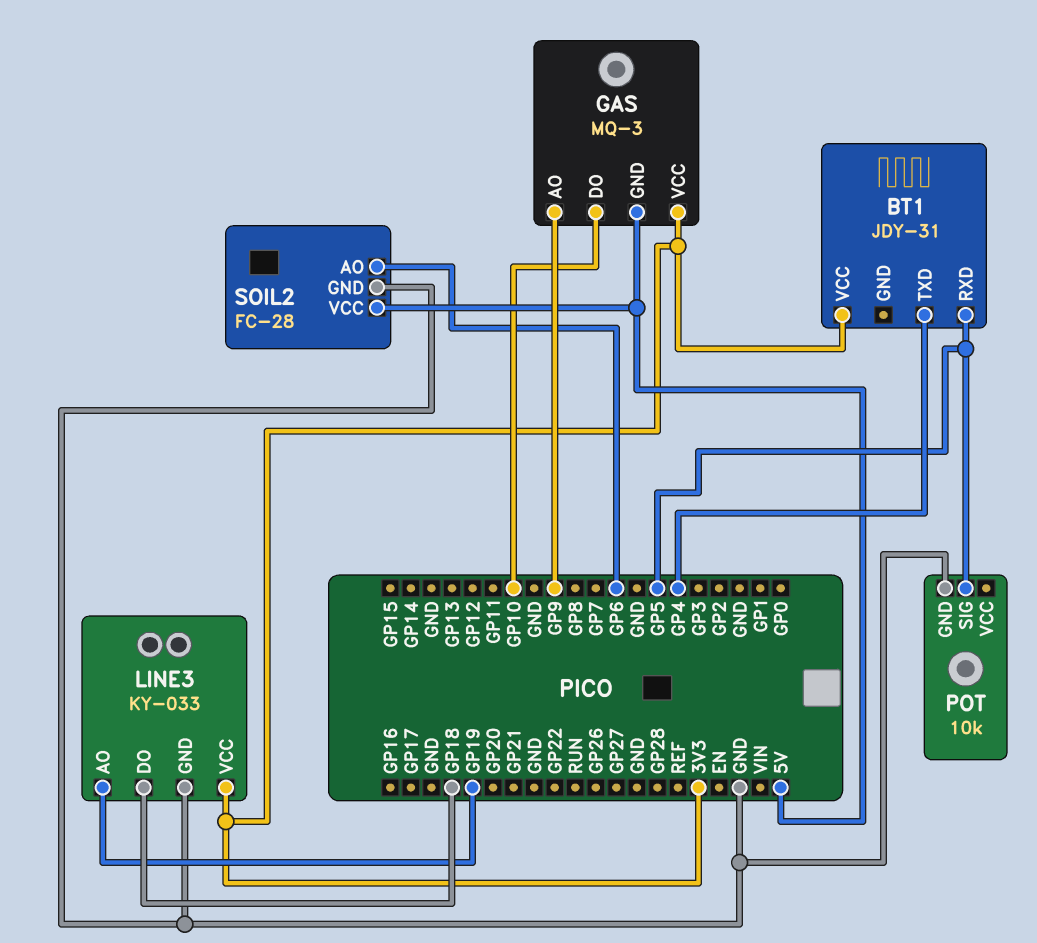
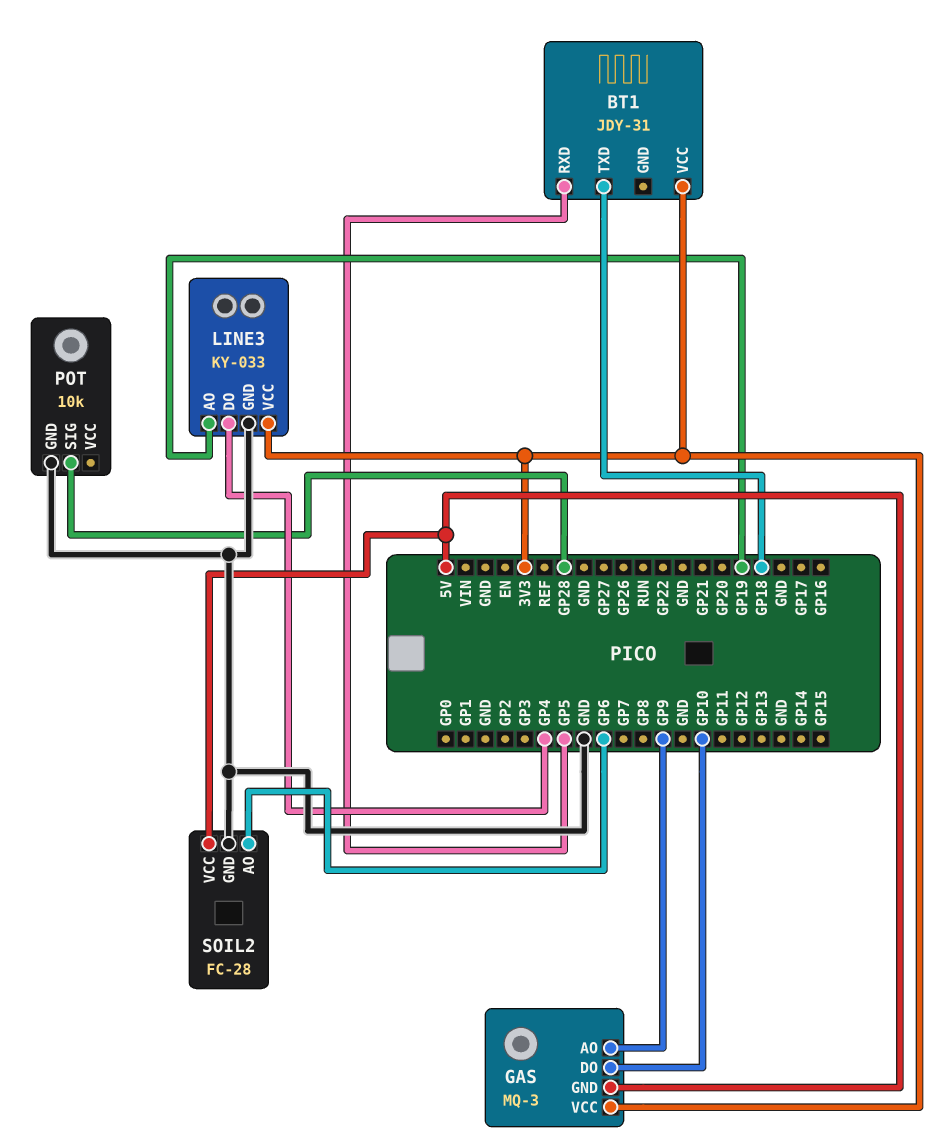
BT1 pin TXD: GP4 -> GP18
LINE3 pin DO: GP18 -> GP4
POT pin SIG: GP5 -> GP28

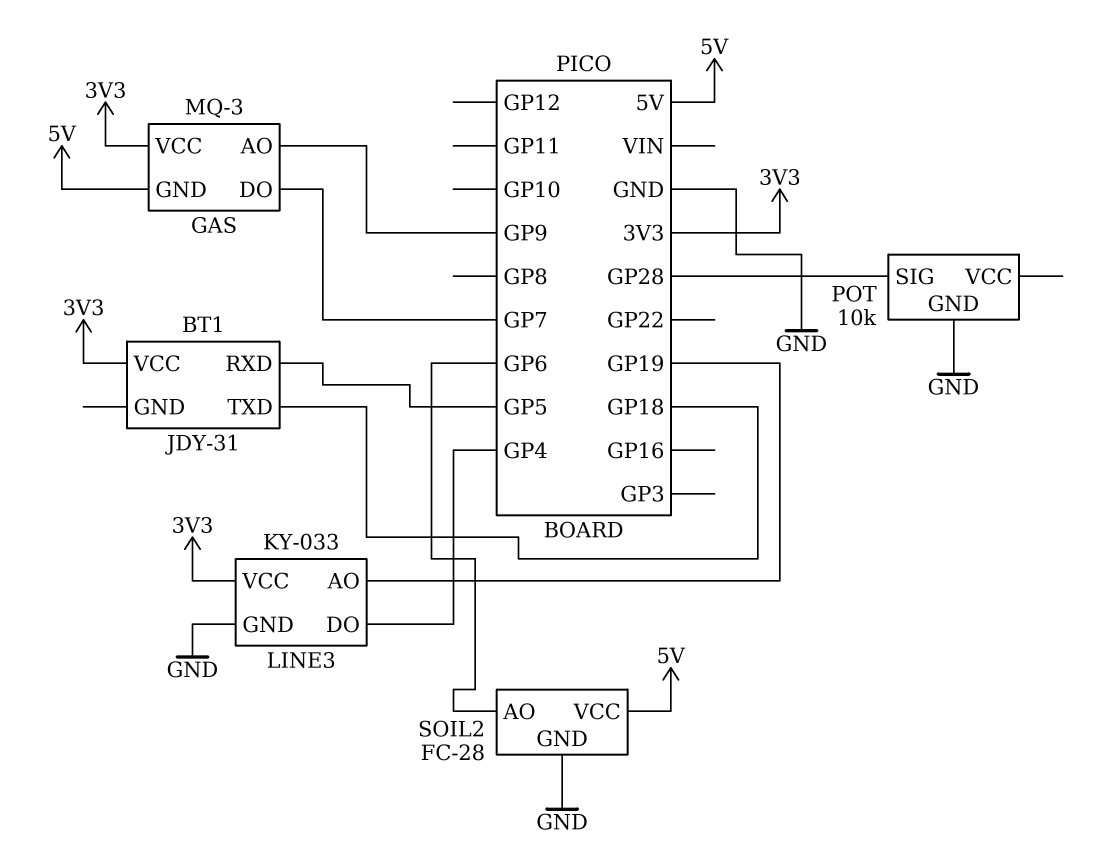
GAS pin DO: GP10 -> GP7

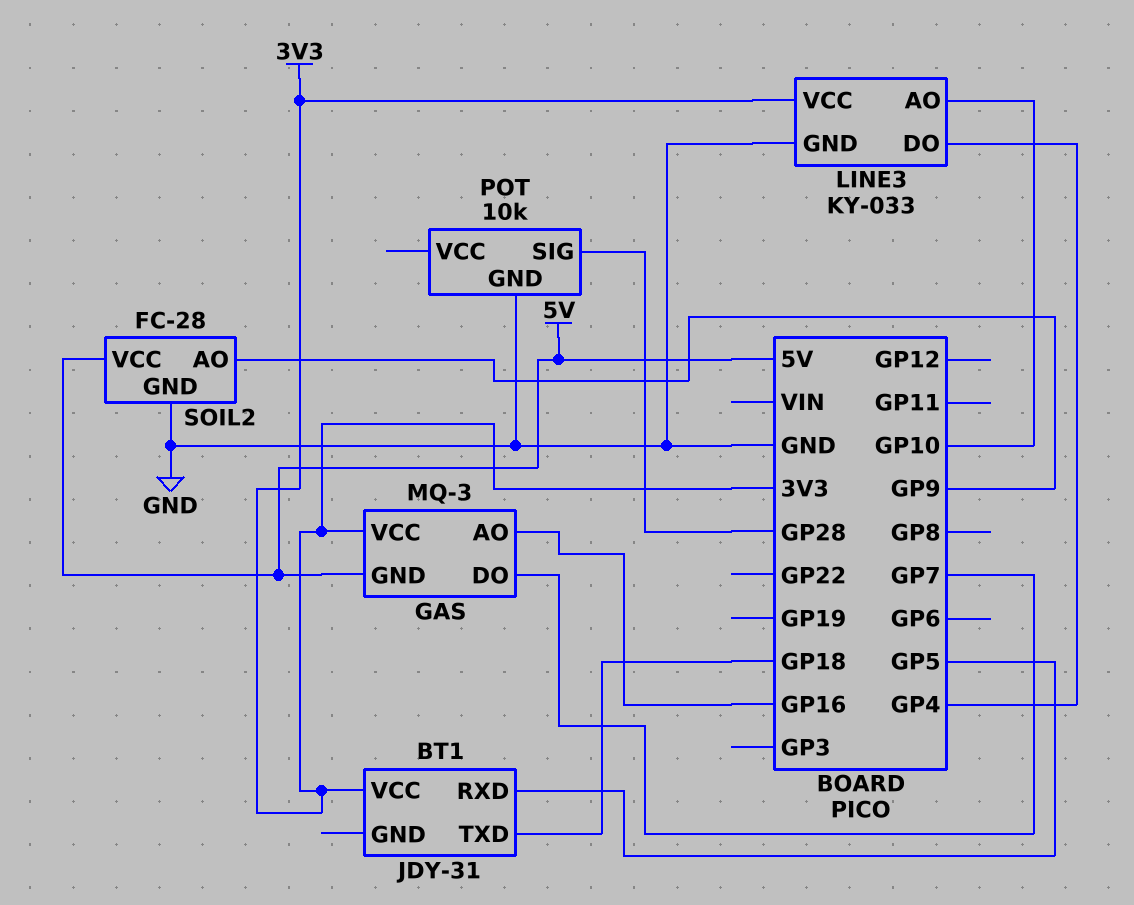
GAS pin AO: GP9 -> GP16
LINE3 pin AO: GP19 -> GP10
SOIL2 pin AO: GP6 -> GP9

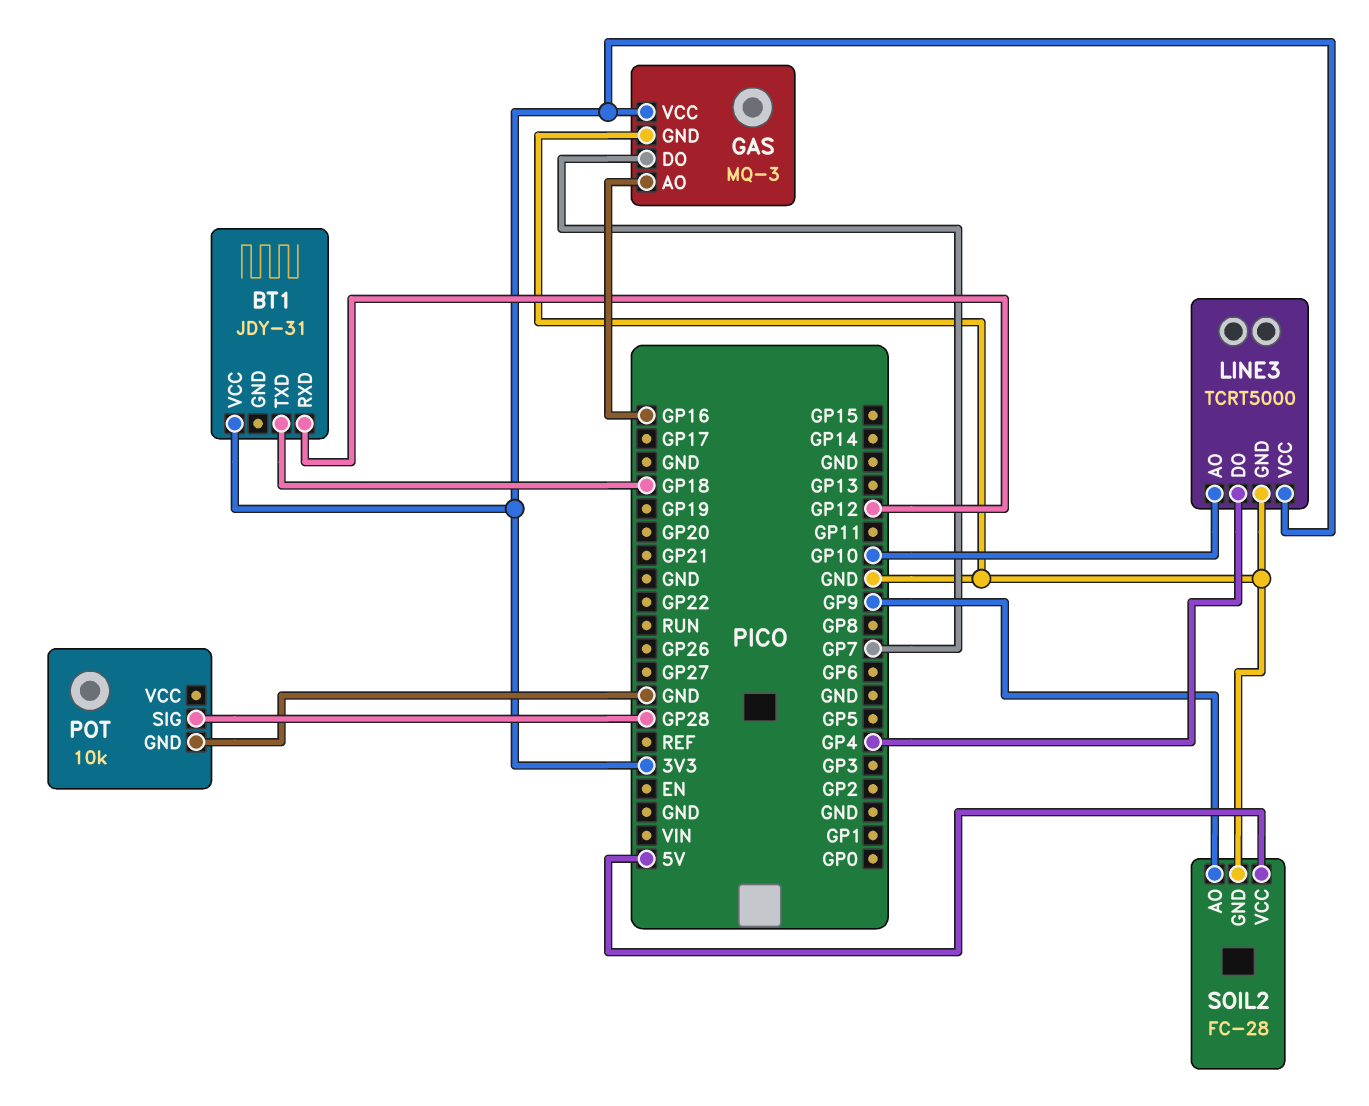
BT1 pin RXD: GP5 -> GP12
GAS pin GND: 5V -> GND
LINE3: KY-033 -> TCRT5000

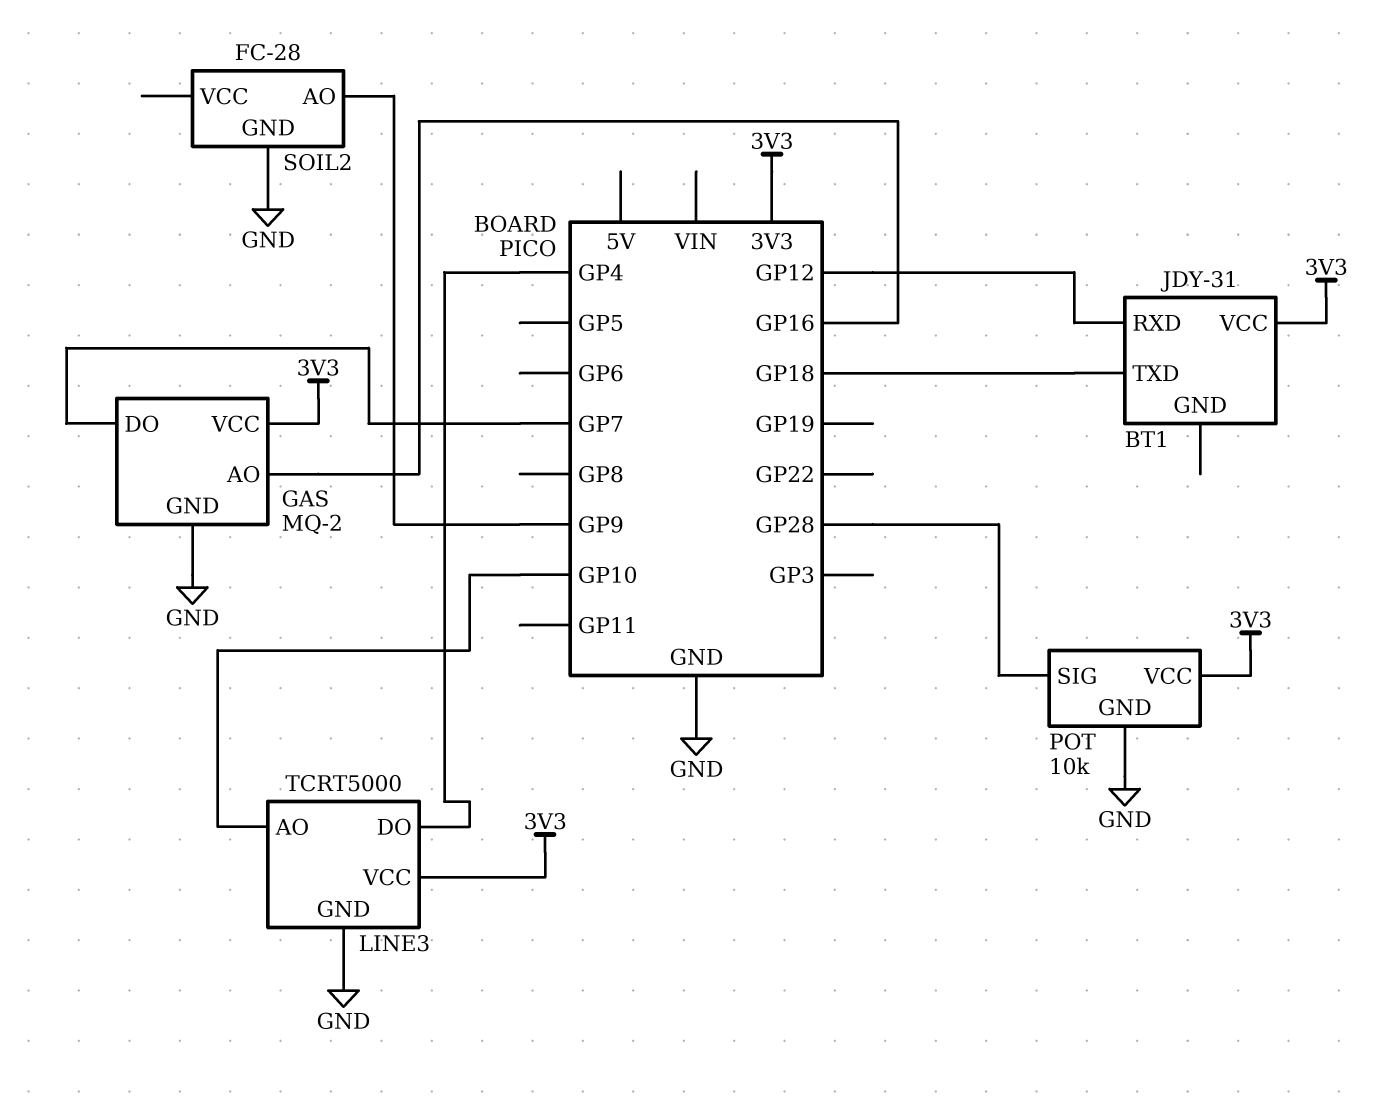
GAS: MQ-3 -> MQ-2
POT pin VCC: none -> 3V3
SOIL2 pin VCC: 5V -> none

